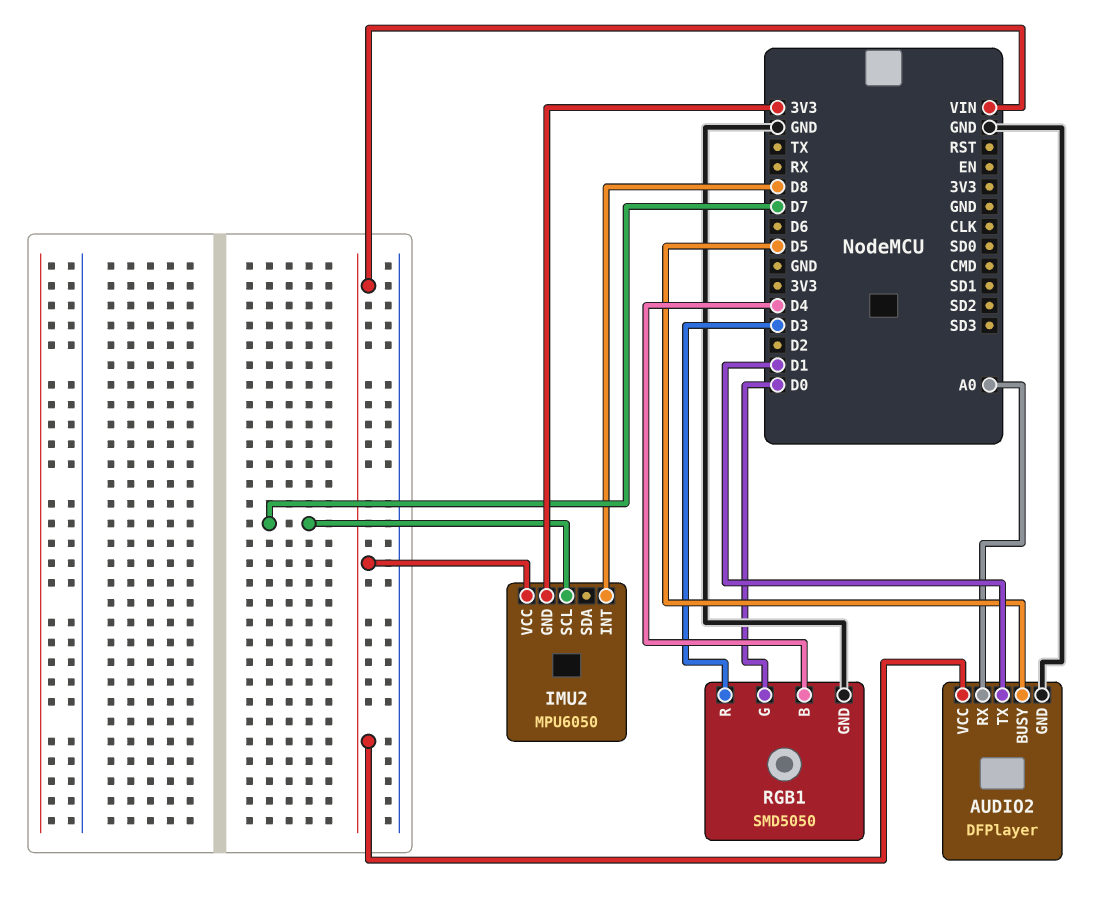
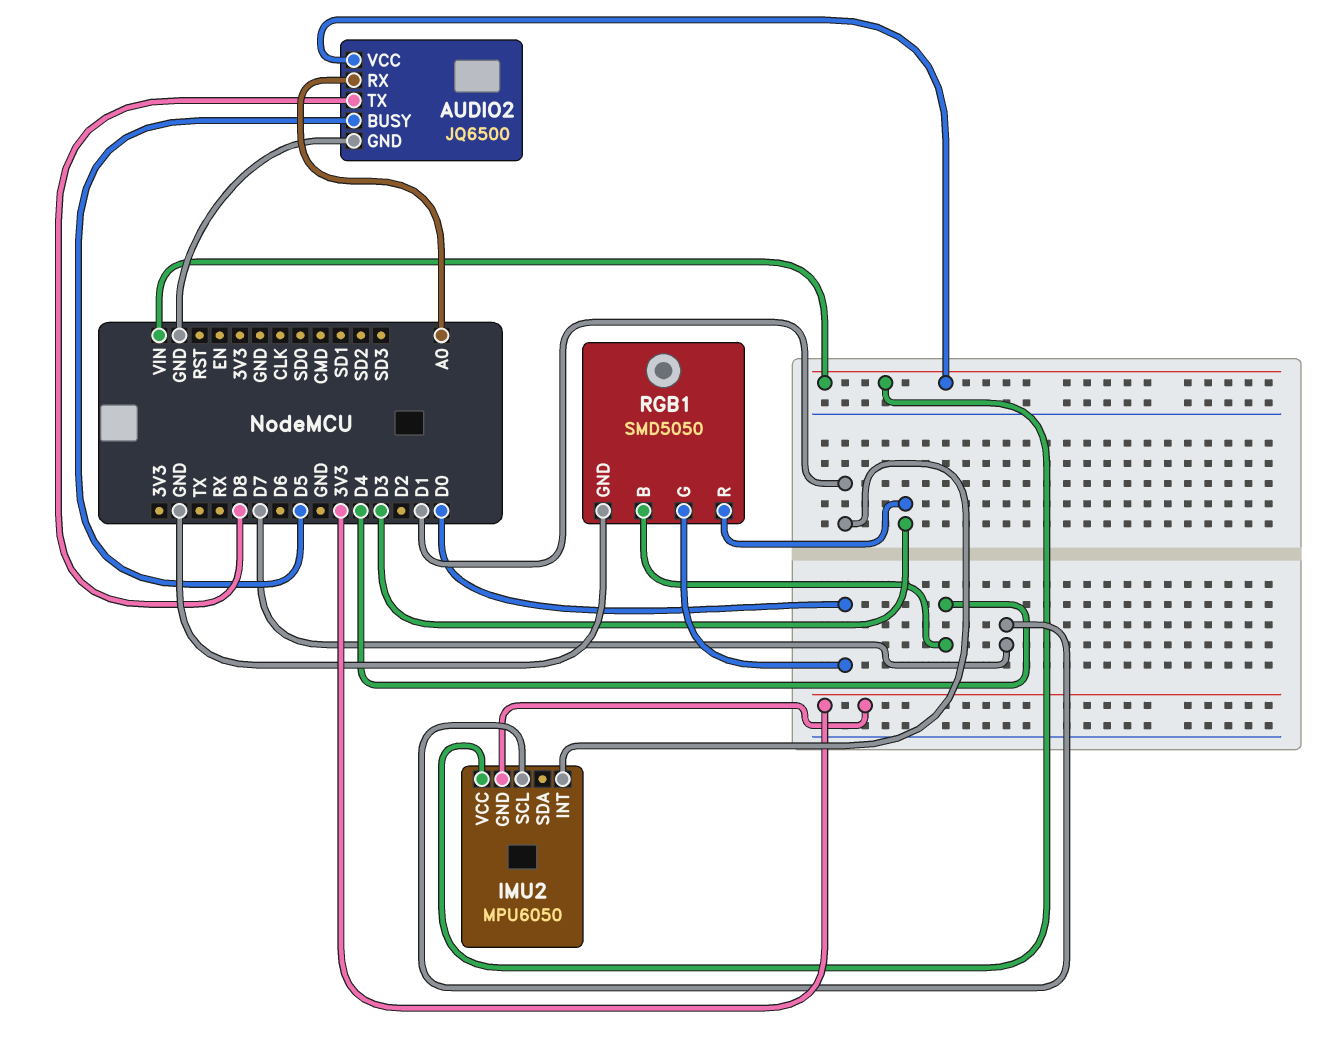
AUDIO2: DFPlayer -> JQ6500
AUDIO2 pin TX: D1 -> D8
IMU2 pin INT: D8 -> D1

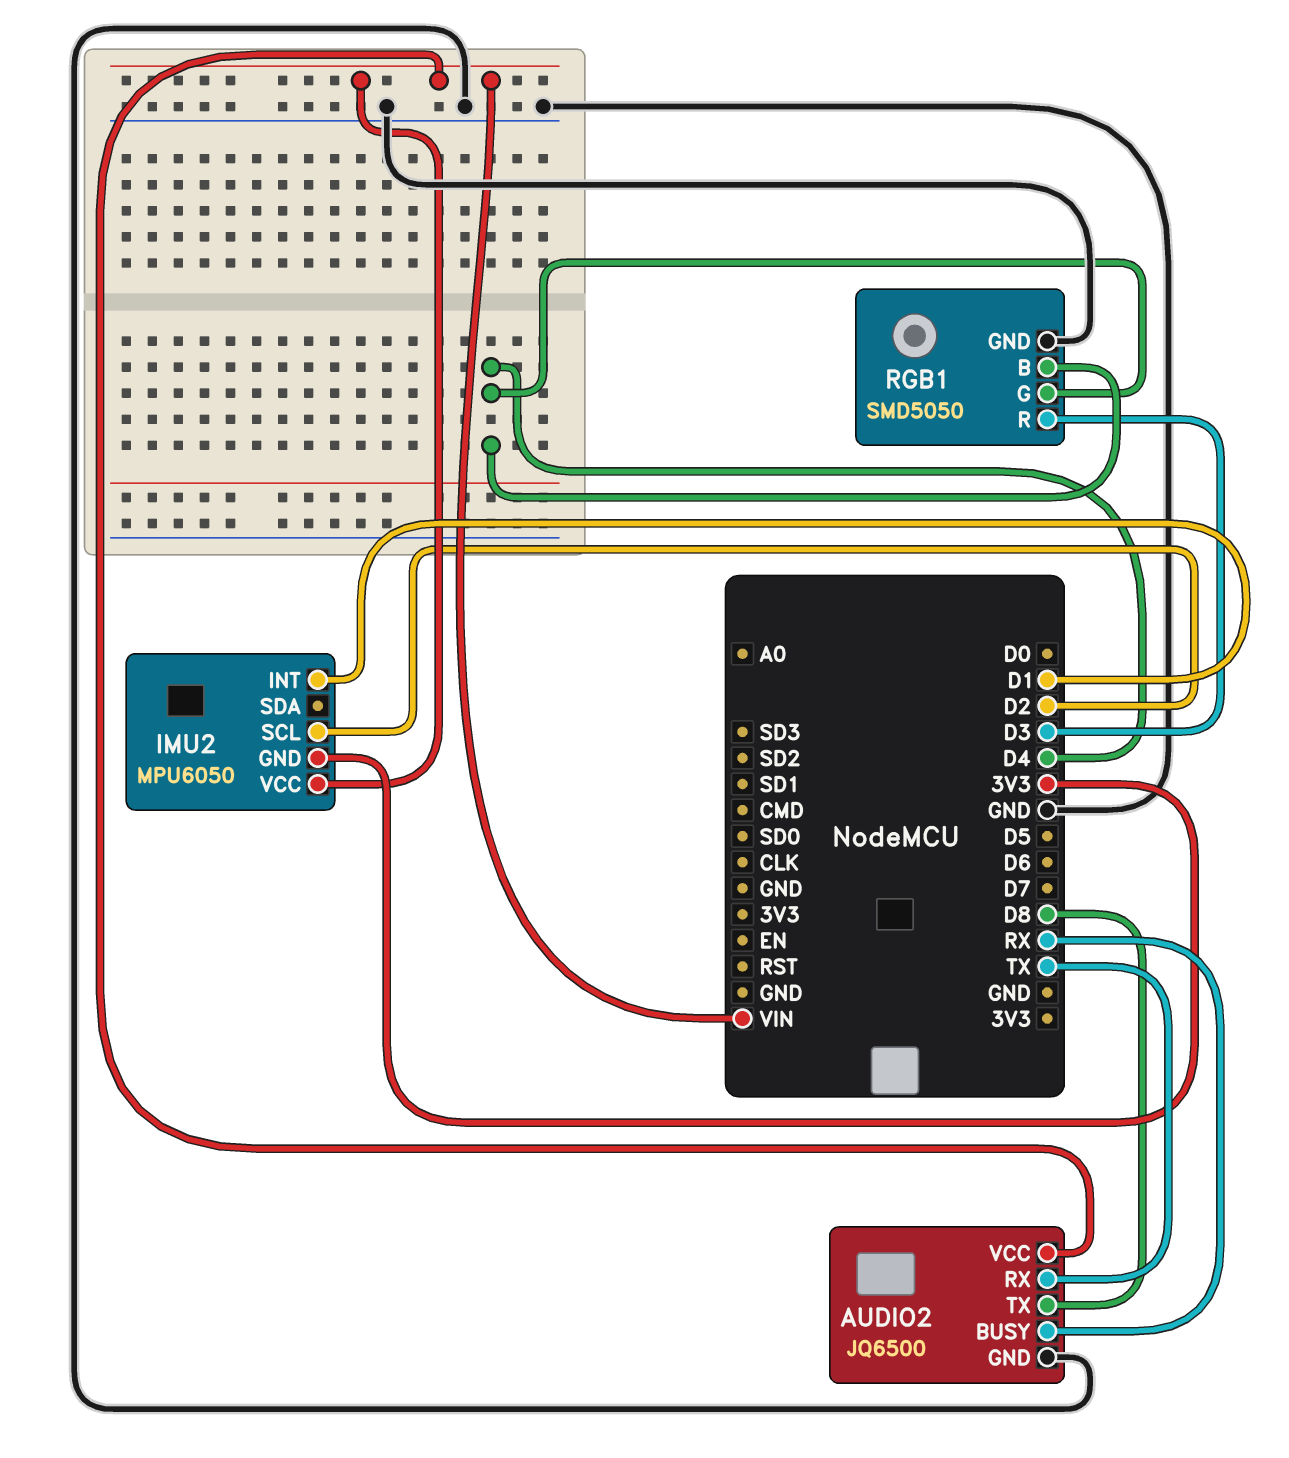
AUDIO2 pin BUSY: D5 -> RX
AUDIO2 pin RX: A0 -> TX
IMU2 pin SCL: D7 -> D2
RGB1 pin G: D0 -> D4

